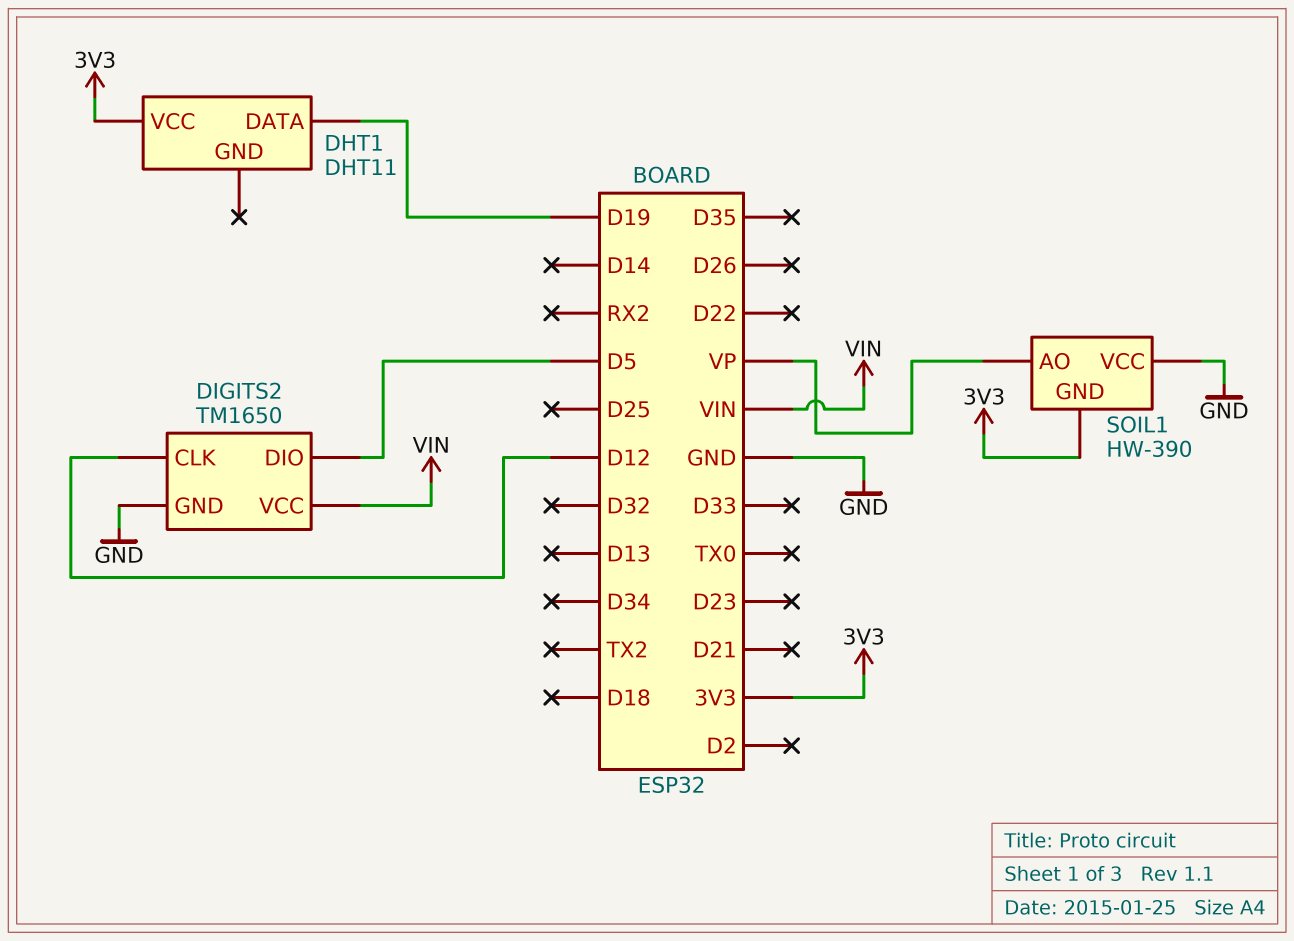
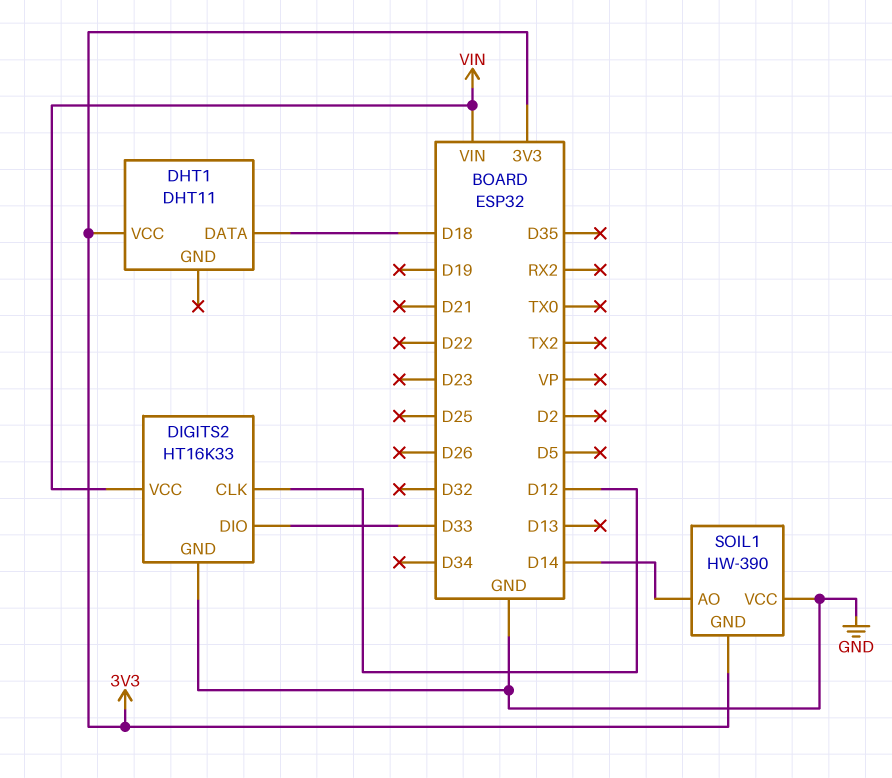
DHT1 pin DATA: D19 -> D18
DIGITS2: TM1650 -> HT16K33
DIGITS2 pin DIO: D5 -> D33
SOIL1 pin AO: VP -> D14

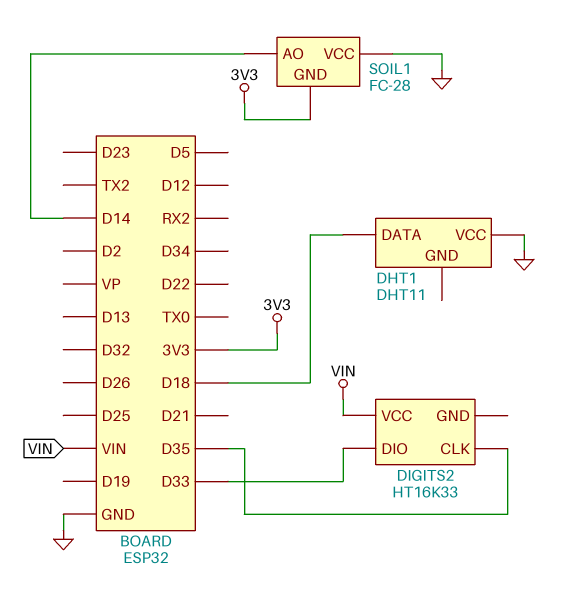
DHT1 pin VCC: 3V3 -> GND
DIGITS2 pin CLK: D12 -> D35
DIGITS2 pin GND: GND -> none
SOIL1: HW-390 -> FC-28

